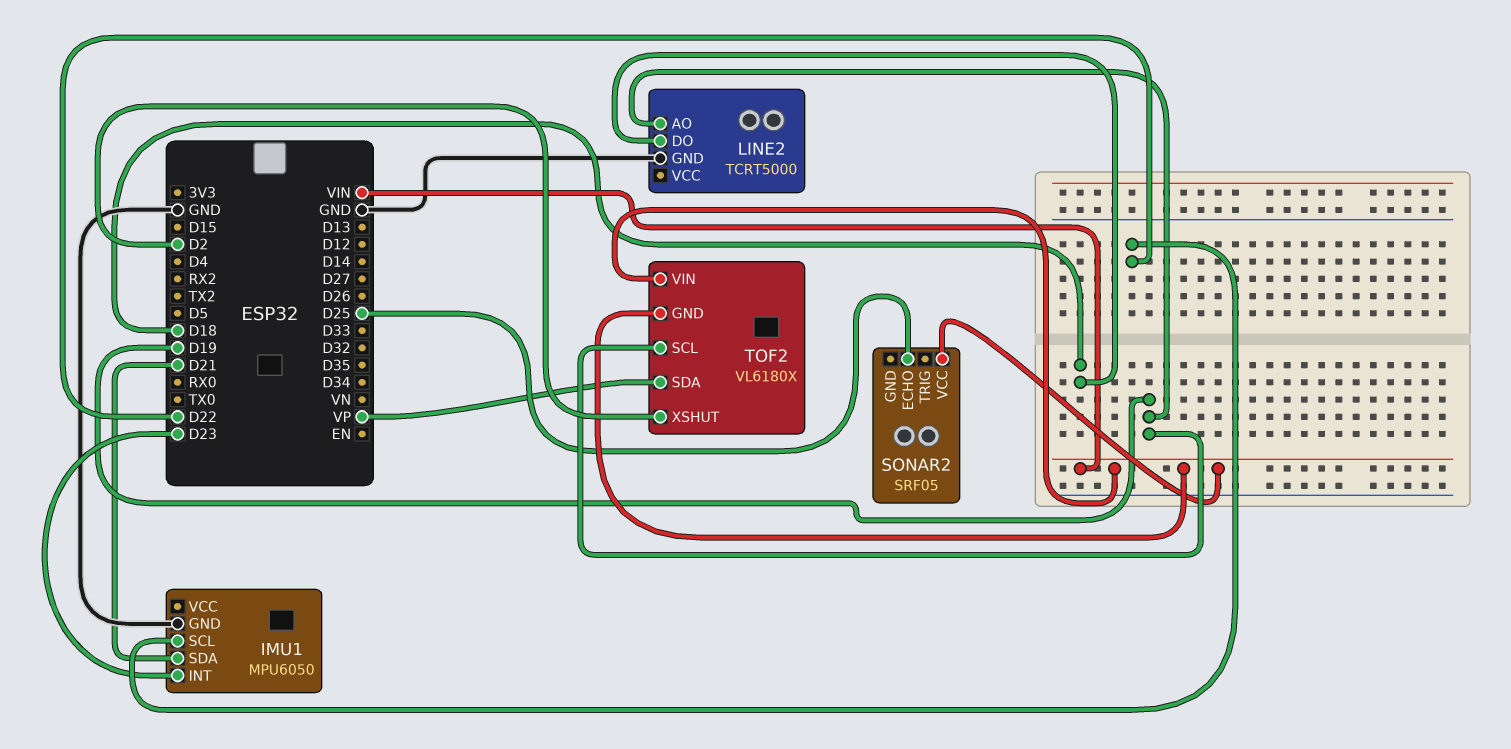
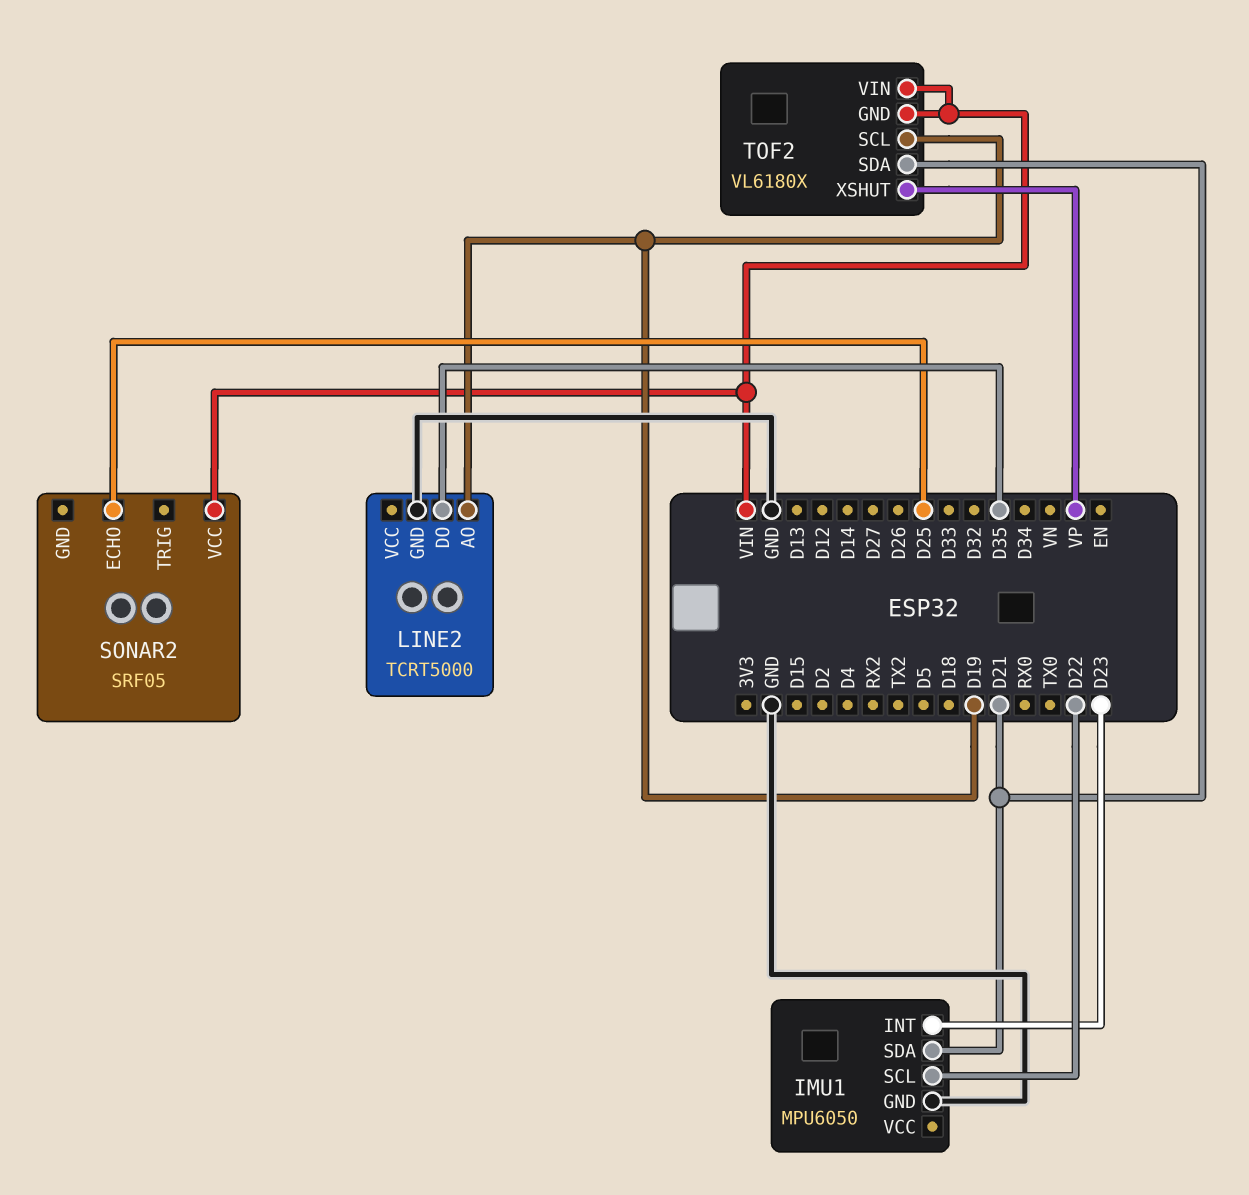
LINE2 pin DO: D18 -> D35
TOF2 pin SDA: VP -> D21
TOF2 pin XSHUT: D2 -> VP

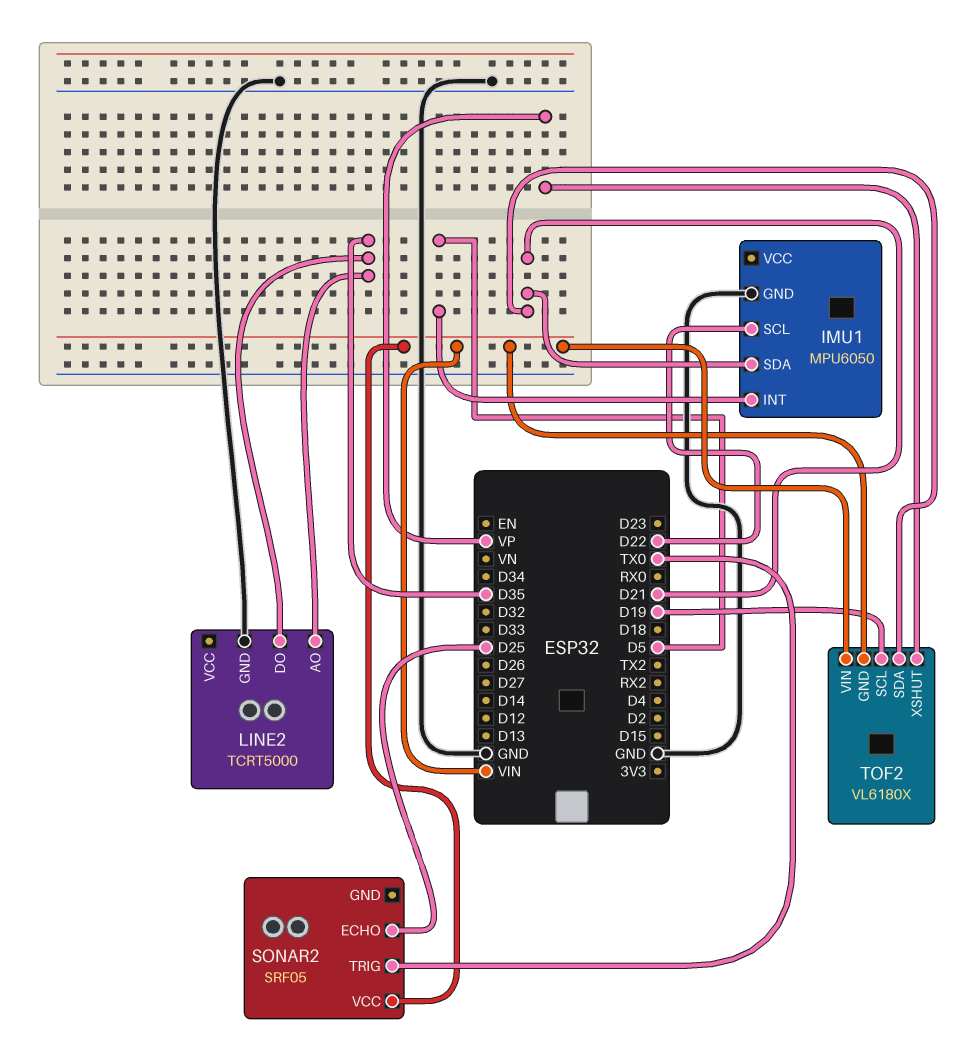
IMU1 pin INT: D23 -> D5
LINE2 pin AO: D19 -> D35
SONAR2 pin TRIG: none -> TX0

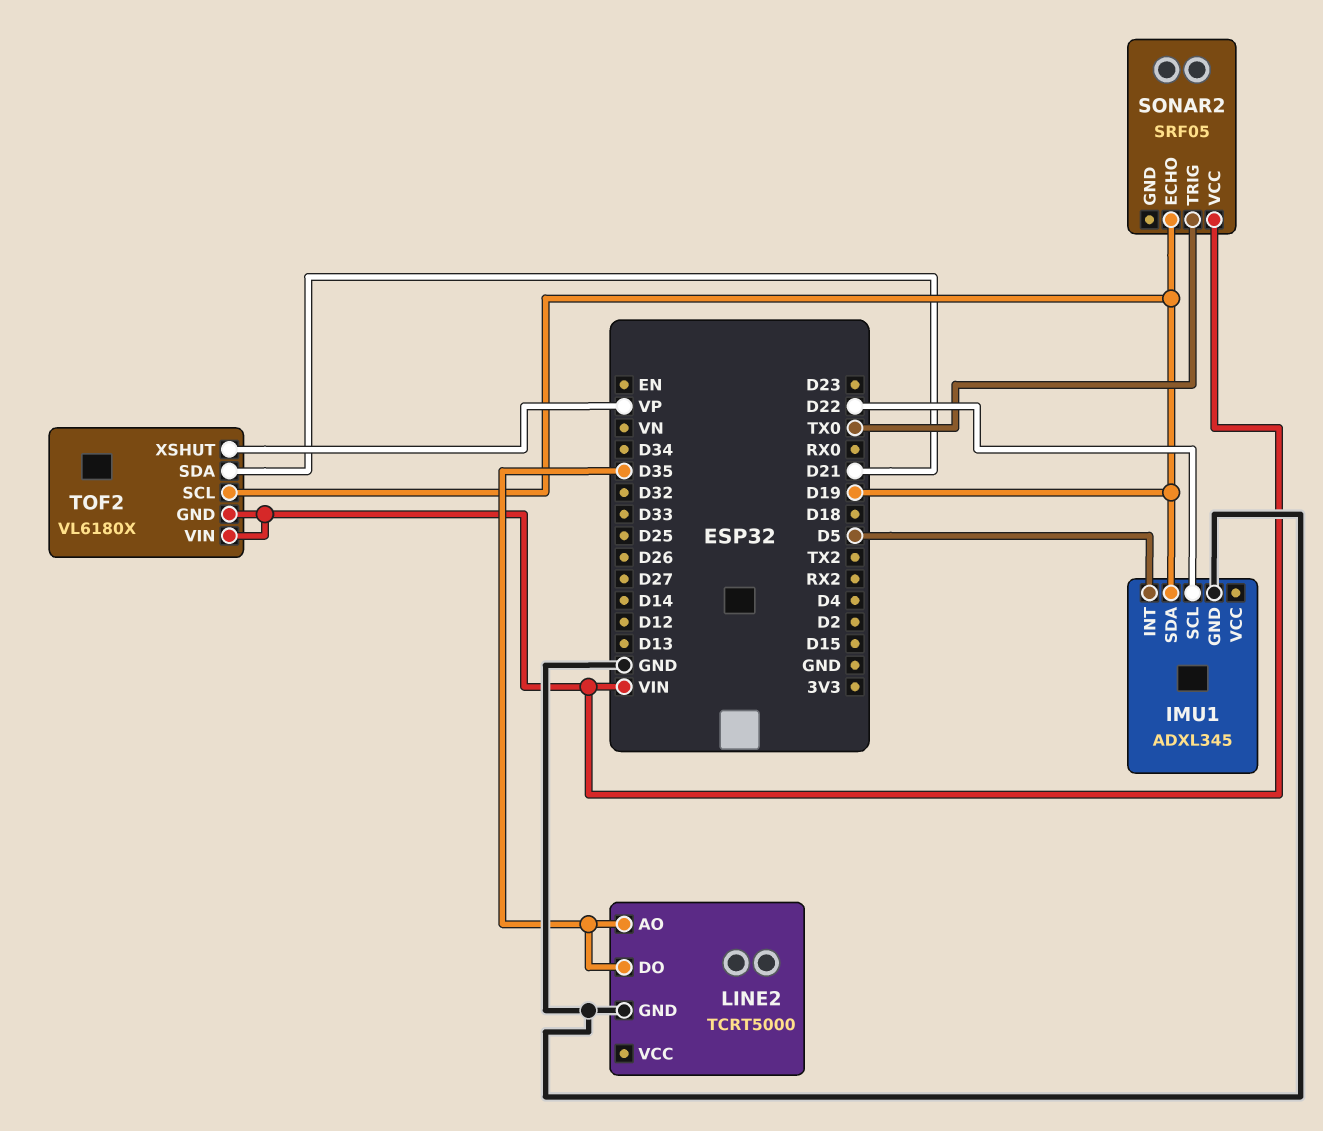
IMU1: MPU6050 -> ADXL345
IMU1 pin SDA: D21 -> D19
SONAR2 pin ECHO: D25 -> D19

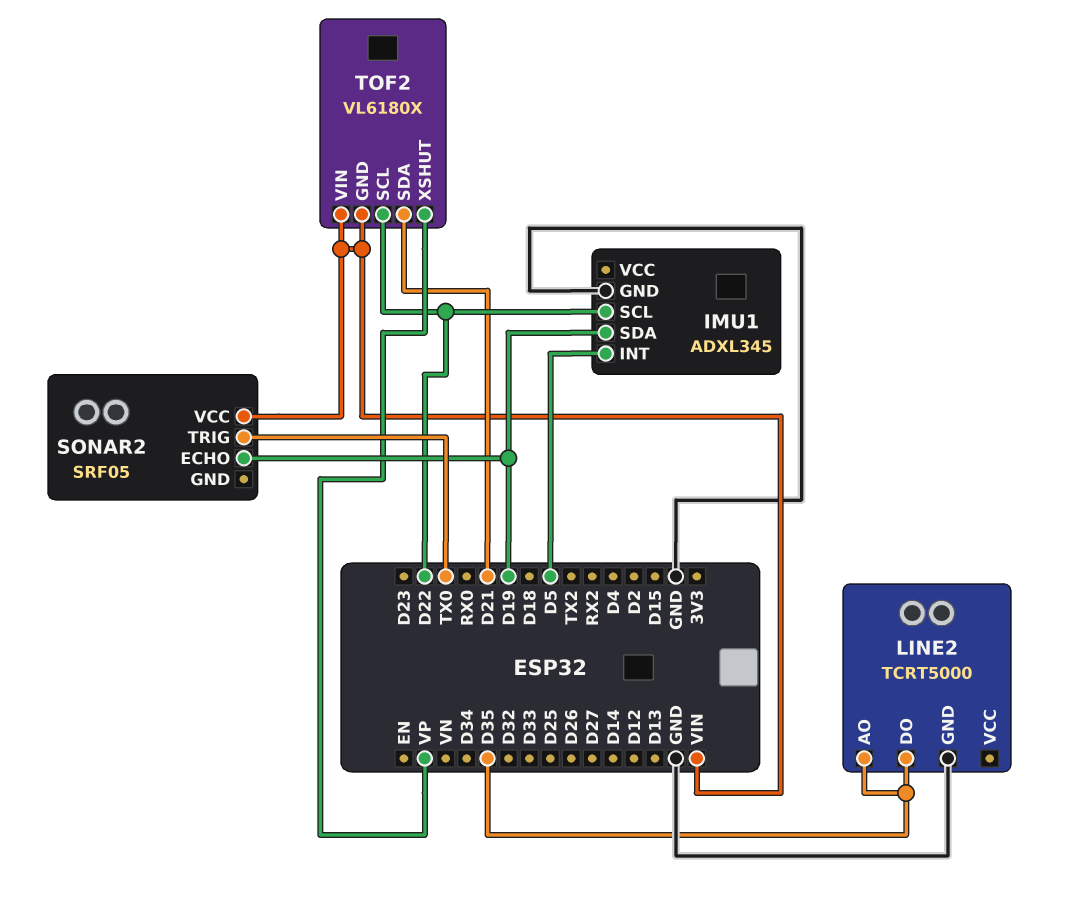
TOF2 pin SCL: D19 -> D22

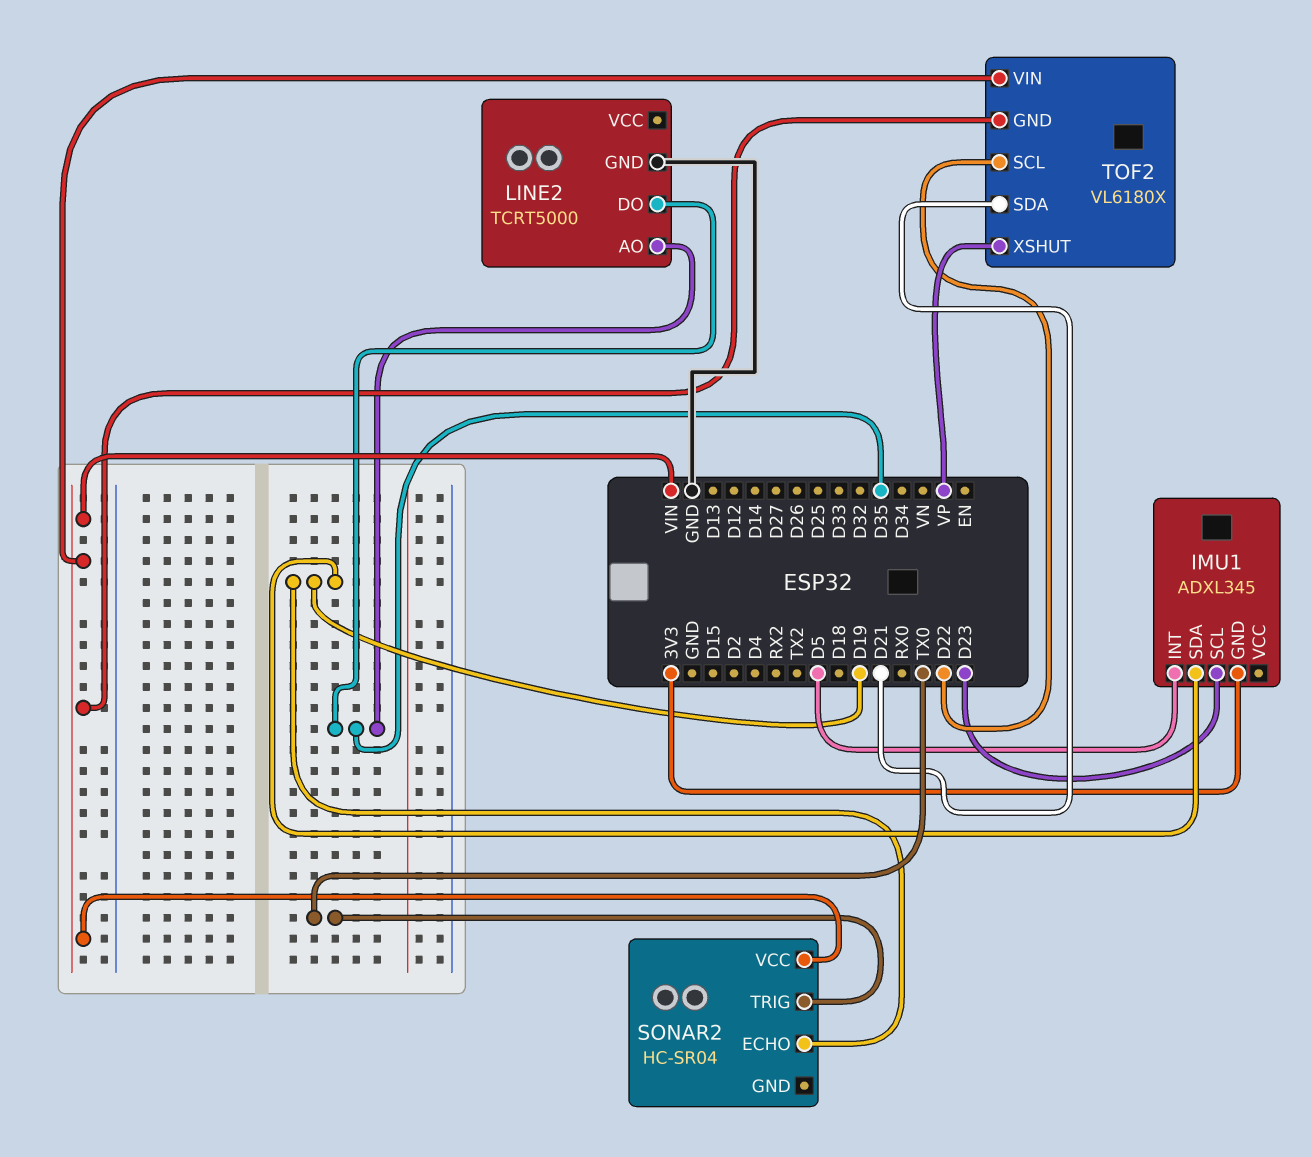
IMU1 pin GND: GND -> 3V3
IMU1 pin SCL: D22 -> D23
SONAR2: SRF05 -> HC-SR04

